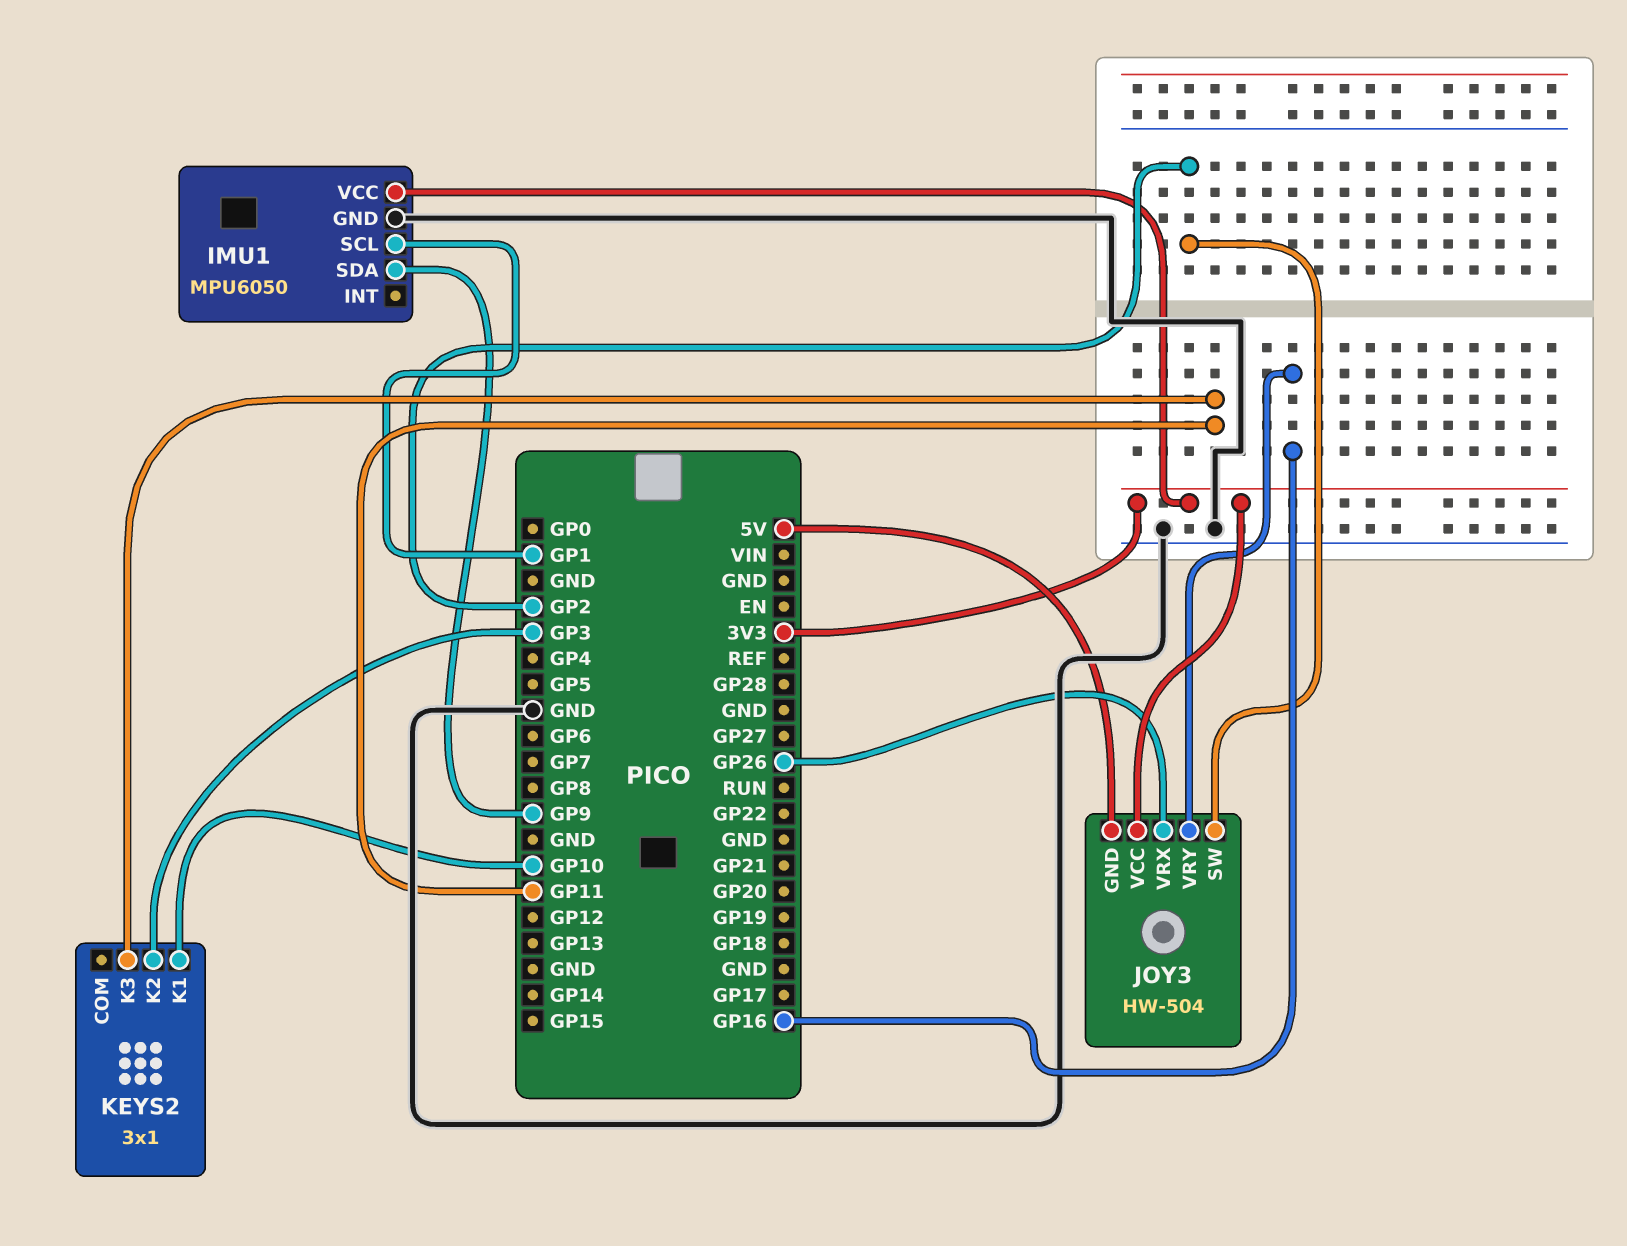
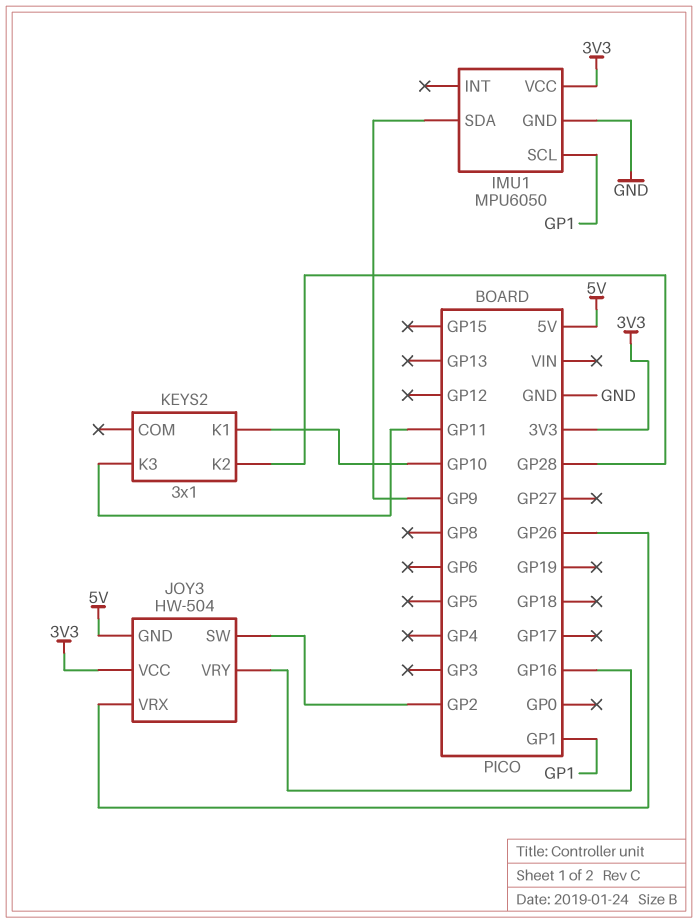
KEYS2 pin K2: GP3 -> GP28

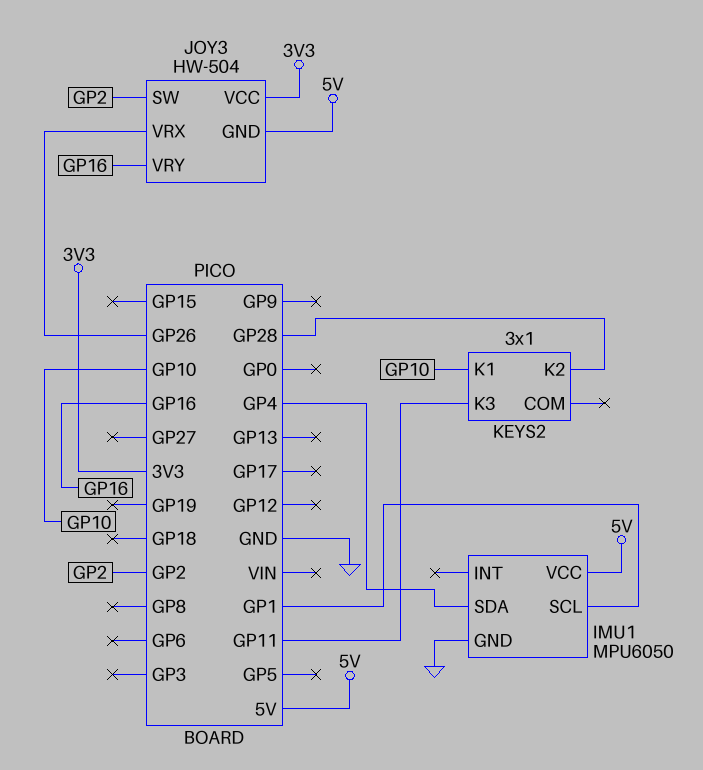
IMU1 pin SDA: GP9 -> GP4
IMU1 pin VCC: 3V3 -> 5V

